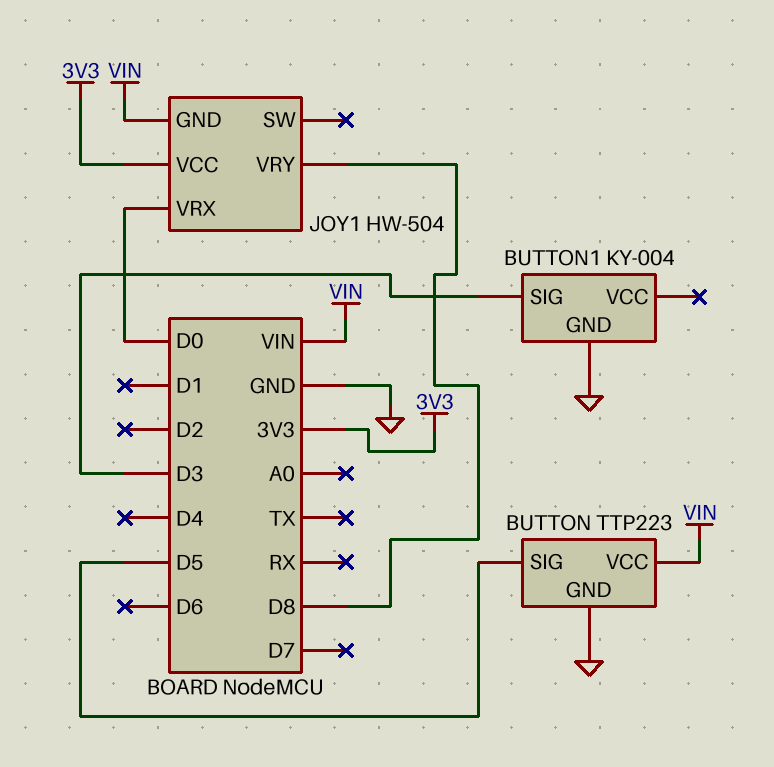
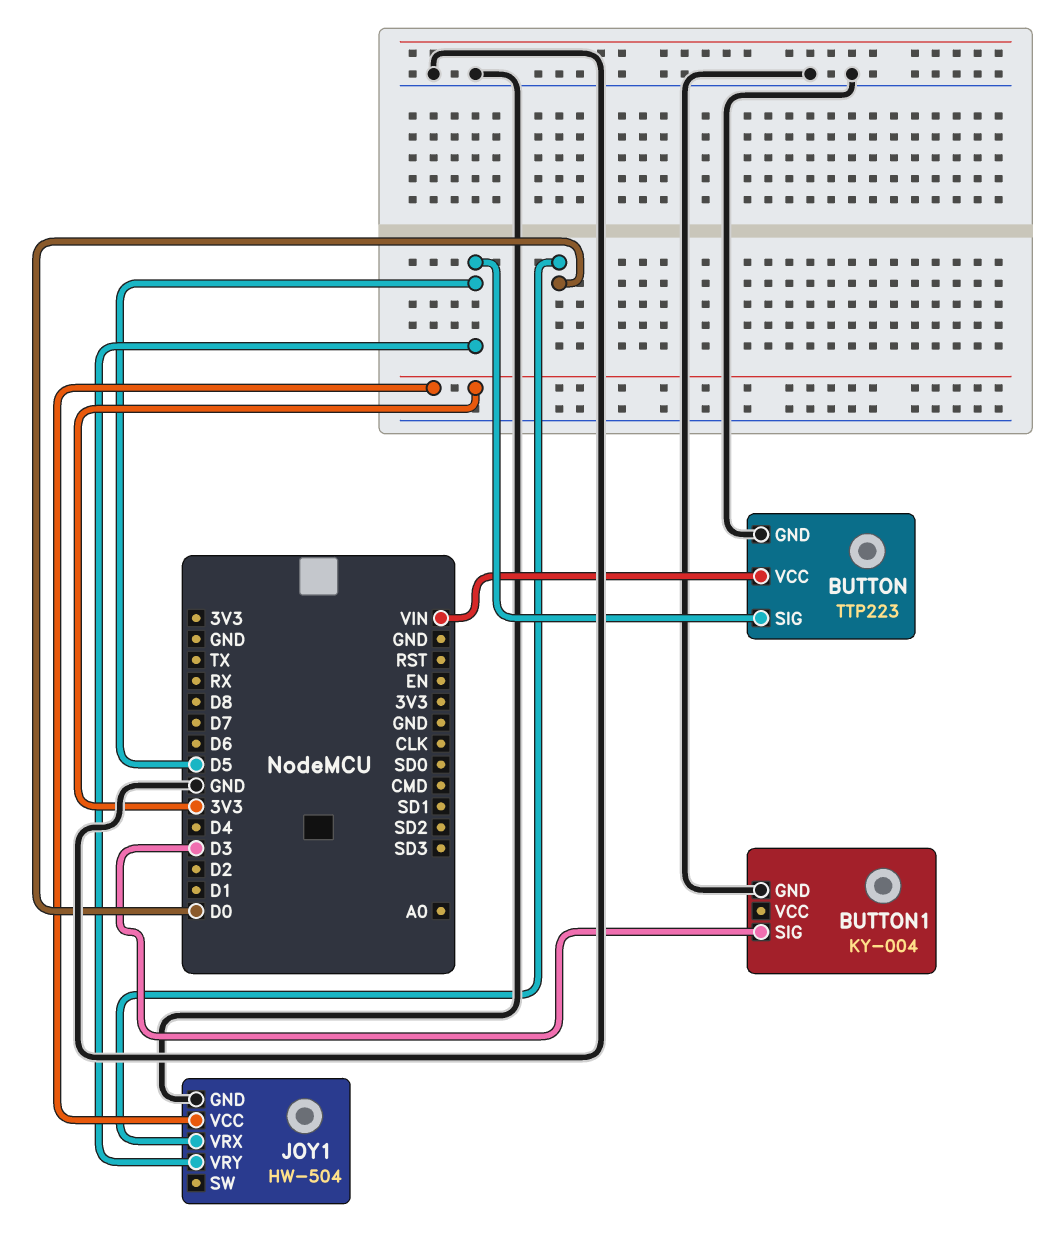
JOY1 pin GND: VIN -> GND
JOY1 pin VRY: D8 -> D5

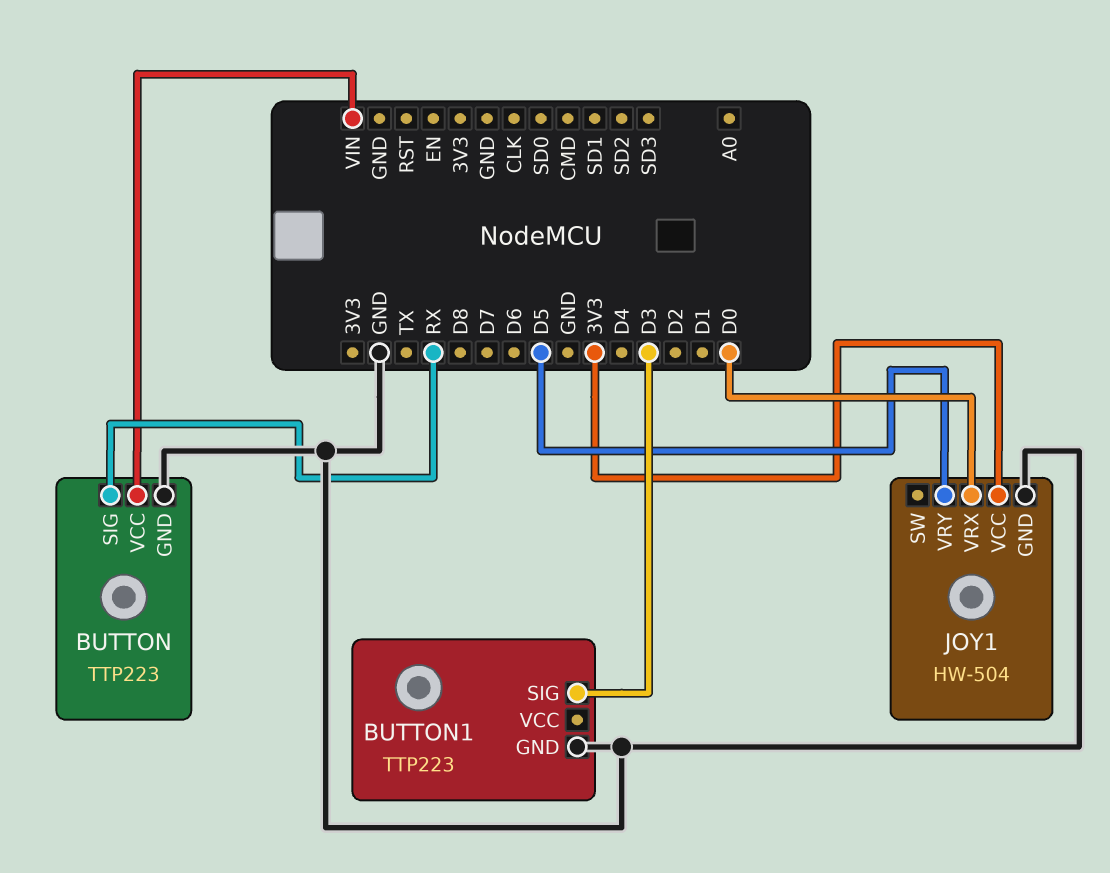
BUTTON pin SIG: D5 -> RX
BUTTON1: KY-004 -> TTP223

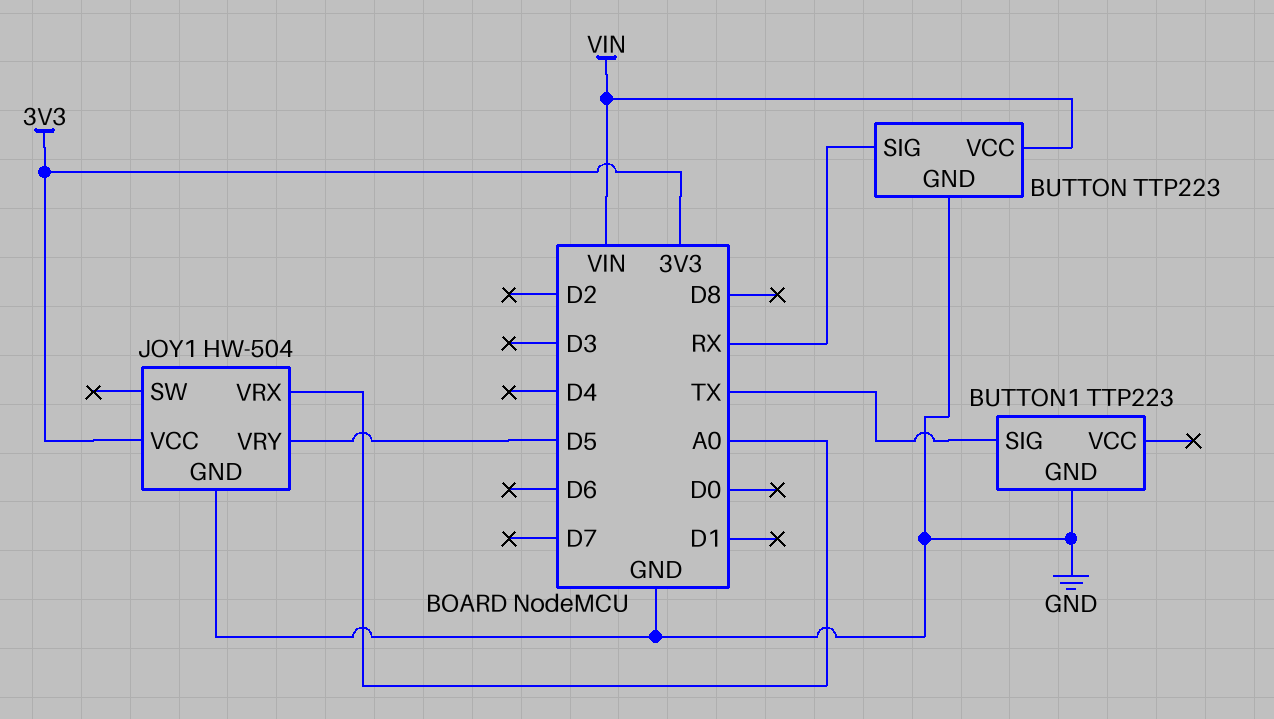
BUTTON1 pin SIG: D3 -> TX
JOY1 pin VRX: D0 -> A0

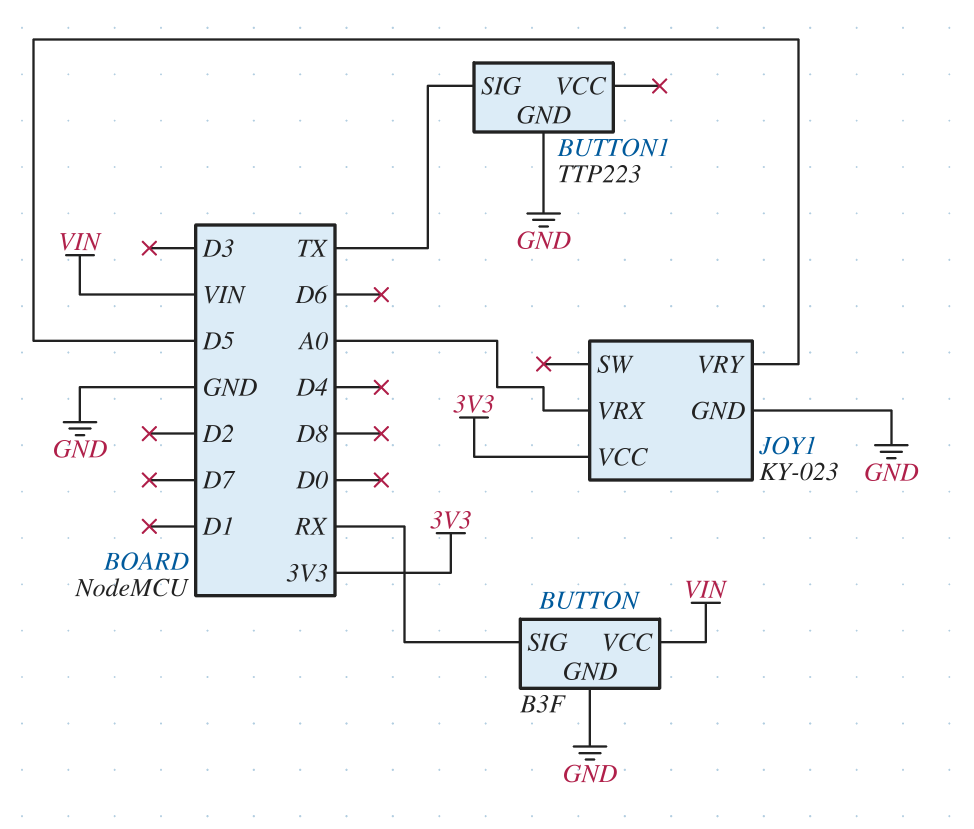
BUTTON: TTP223 -> B3F
JOY1: HW-504 -> KY-023

